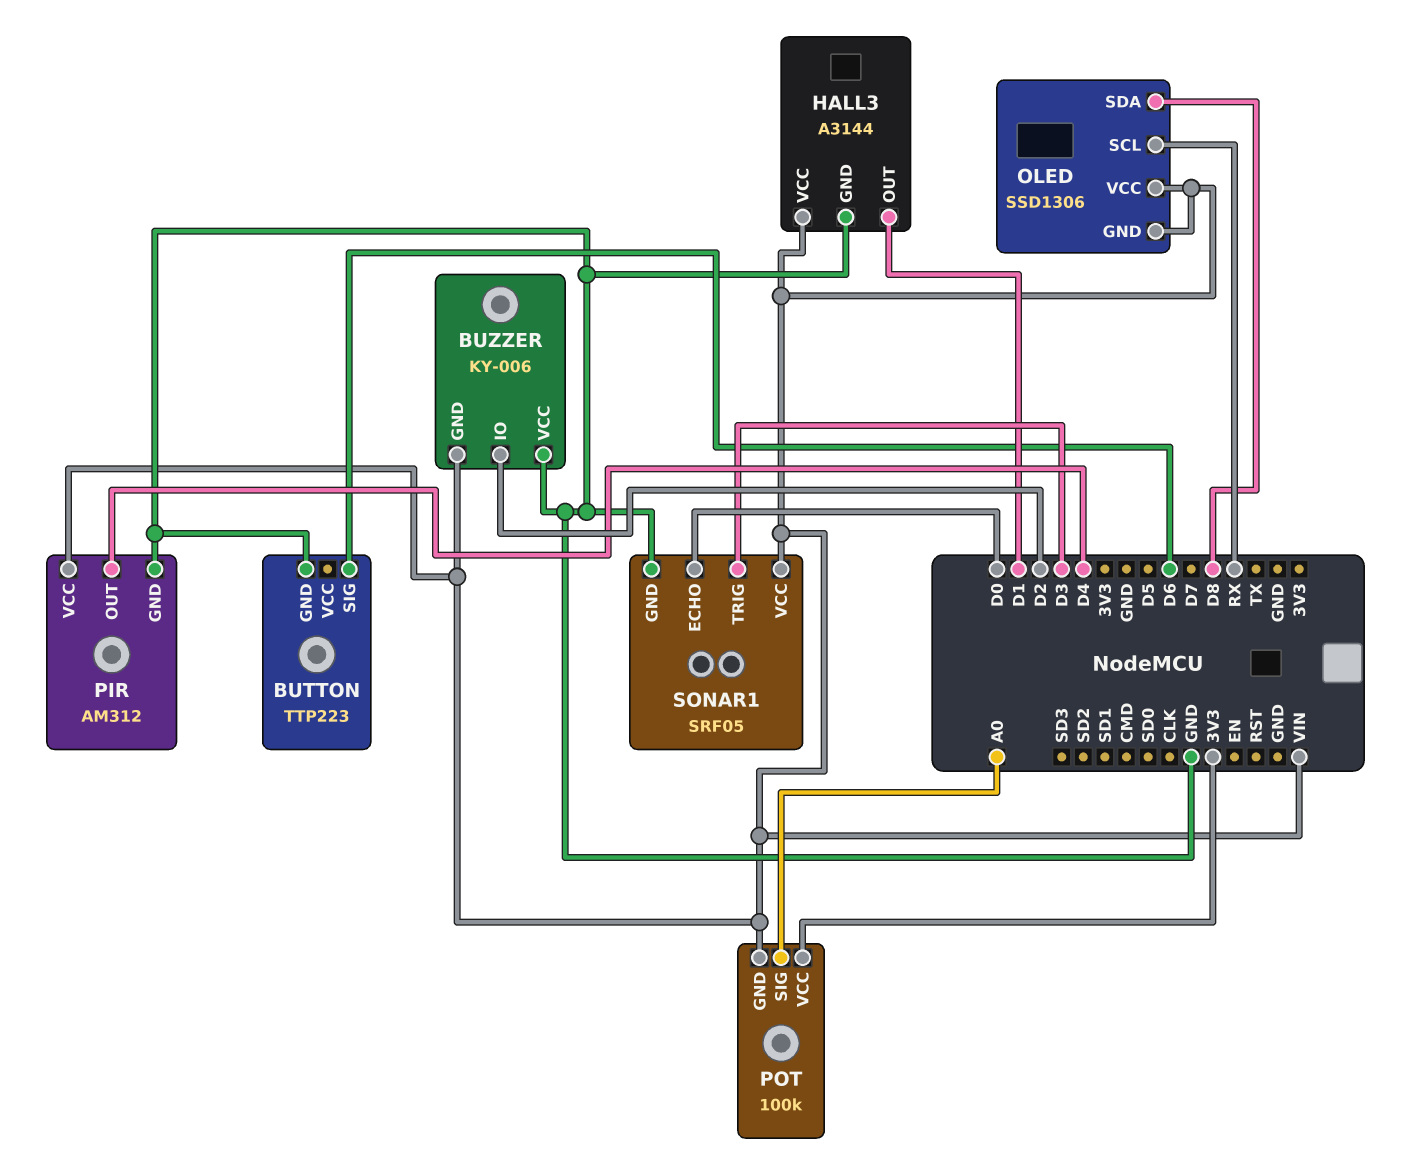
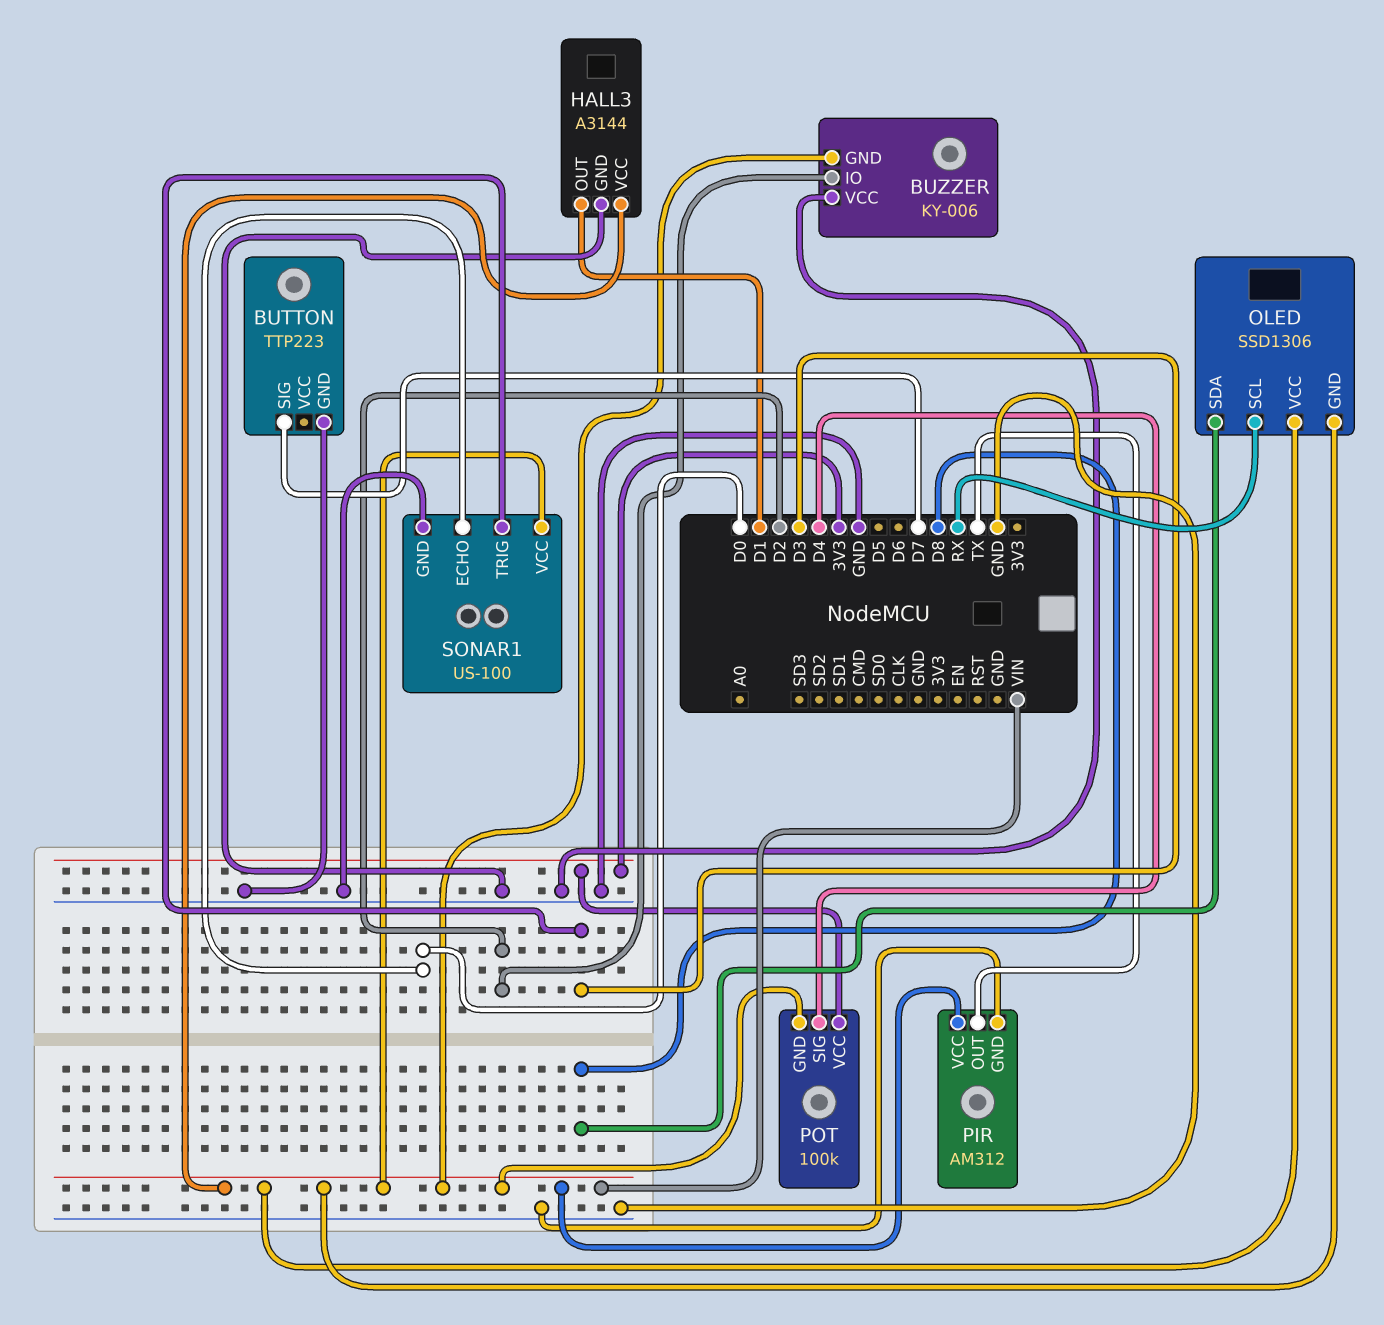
BUTTON pin SIG: D6 -> D7
PIR pin OUT: D4 -> TX
POT pin SIG: A0 -> D4
SONAR1: SRF05 -> US-100

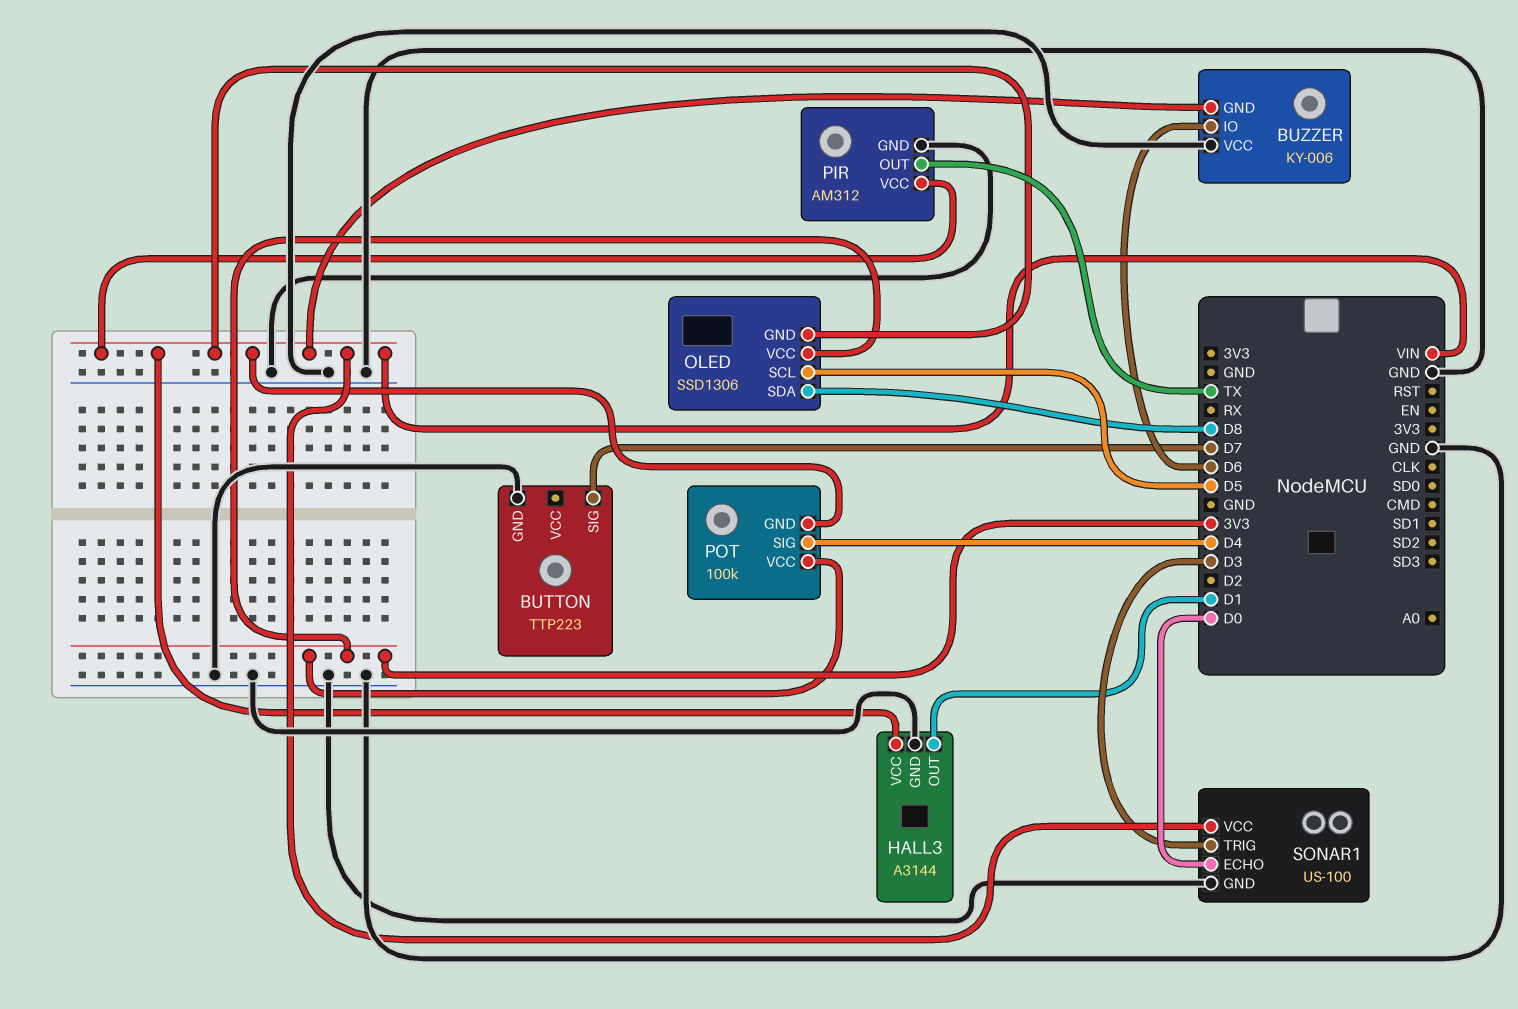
BUZZER pin IO: D2 -> D6
OLED pin SCL: RX -> D5
OLED pin VCC: VIN -> 3V3

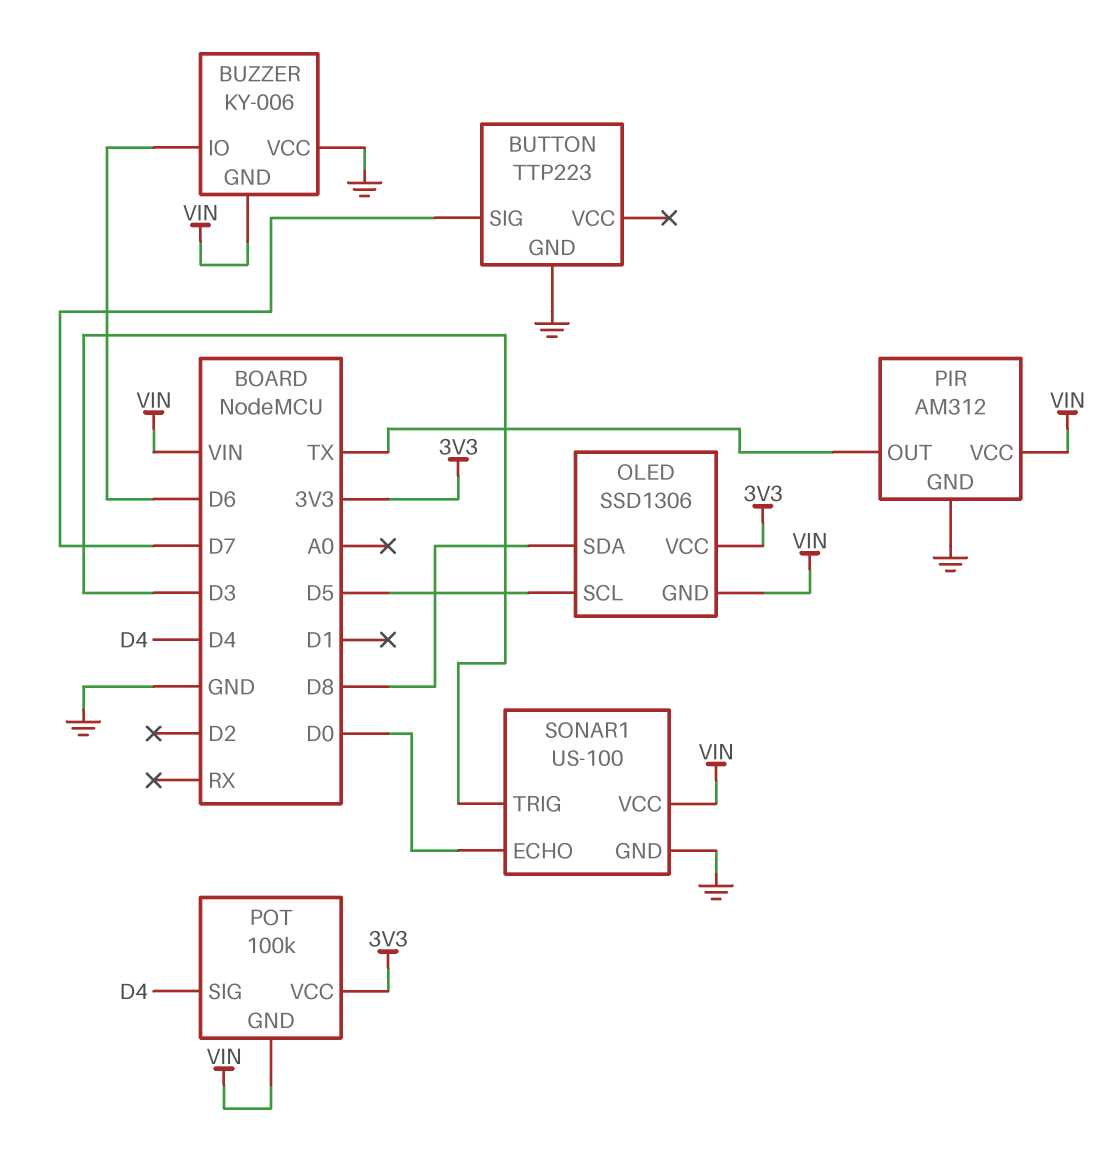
HALL3: A3144 -> none
HALL3 pin GND: GND -> none
HALL3 pin OUT: D1 -> none
HALL3 pin VCC: VIN -> none

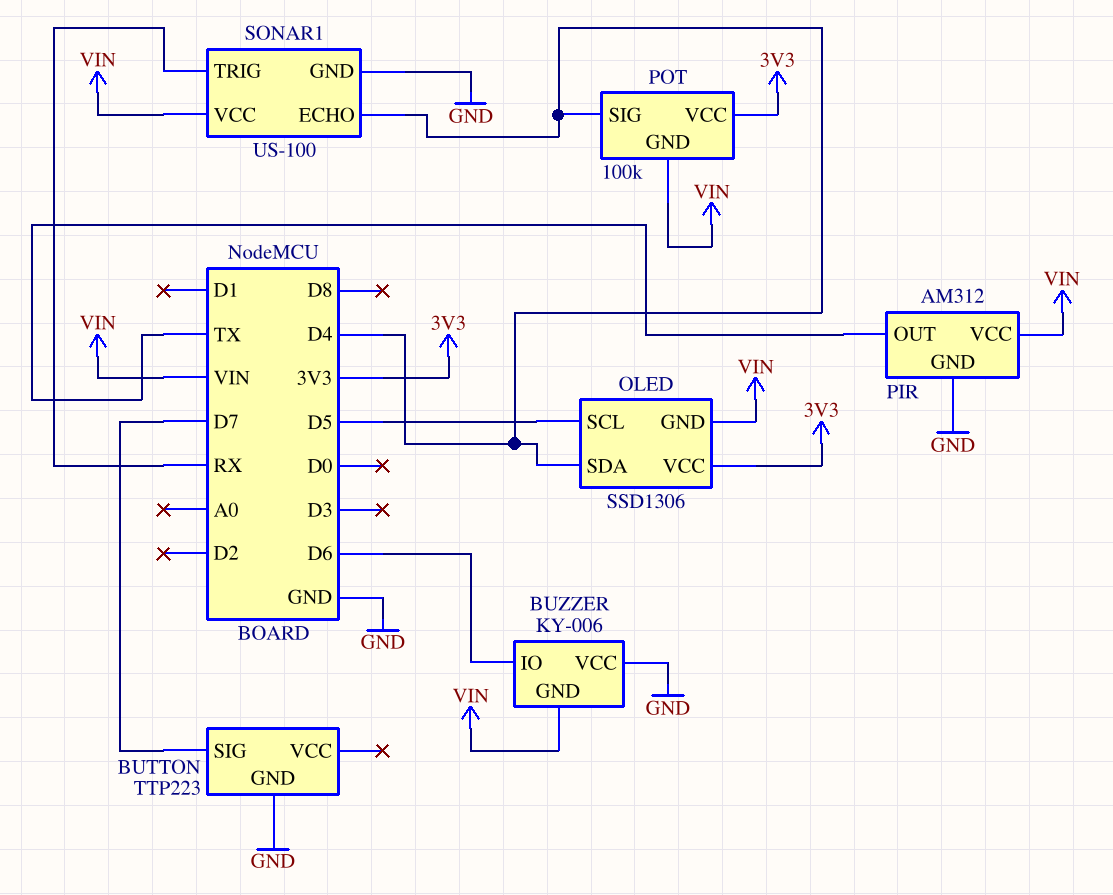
OLED pin SDA: D8 -> D4
SONAR1 pin ECHO: D0 -> D4
SONAR1 pin TRIG: D3 -> RX

